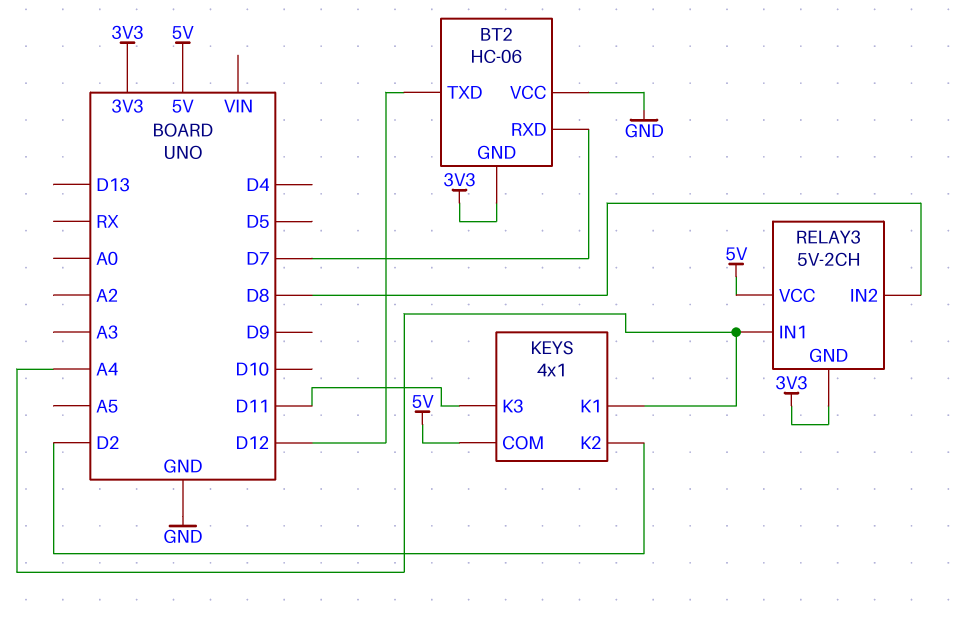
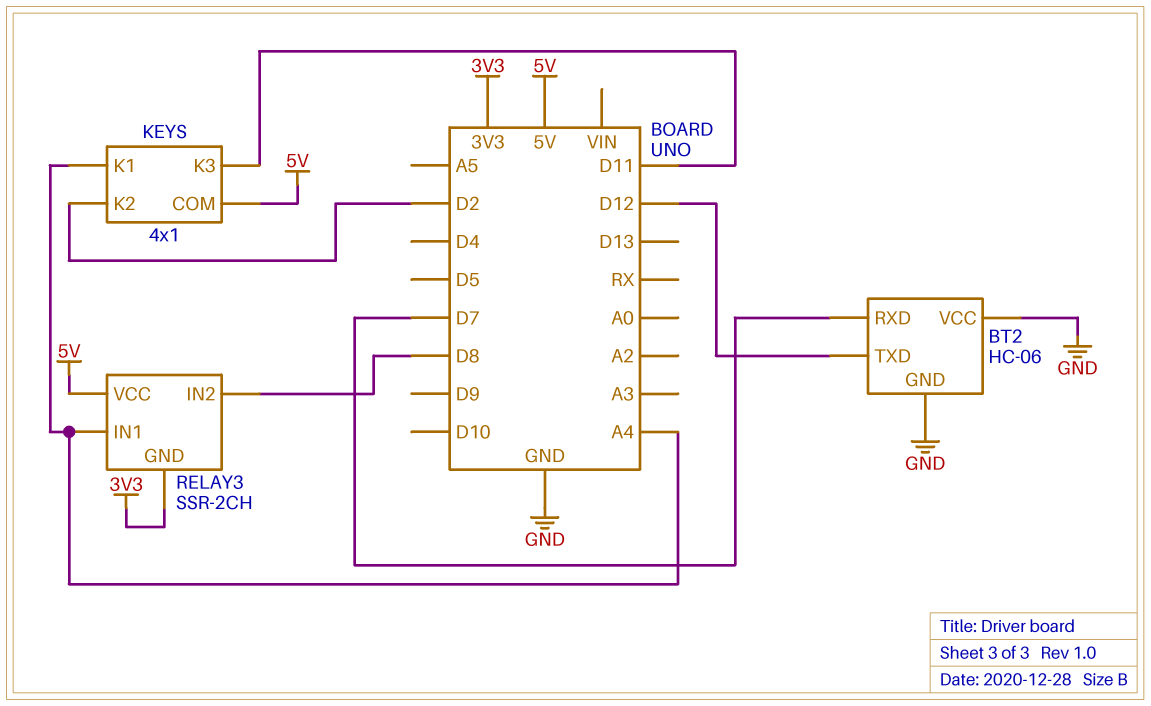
BT2 pin GND: 3V3 -> GND
RELAY3: 5V-2CH -> SSR-2CH

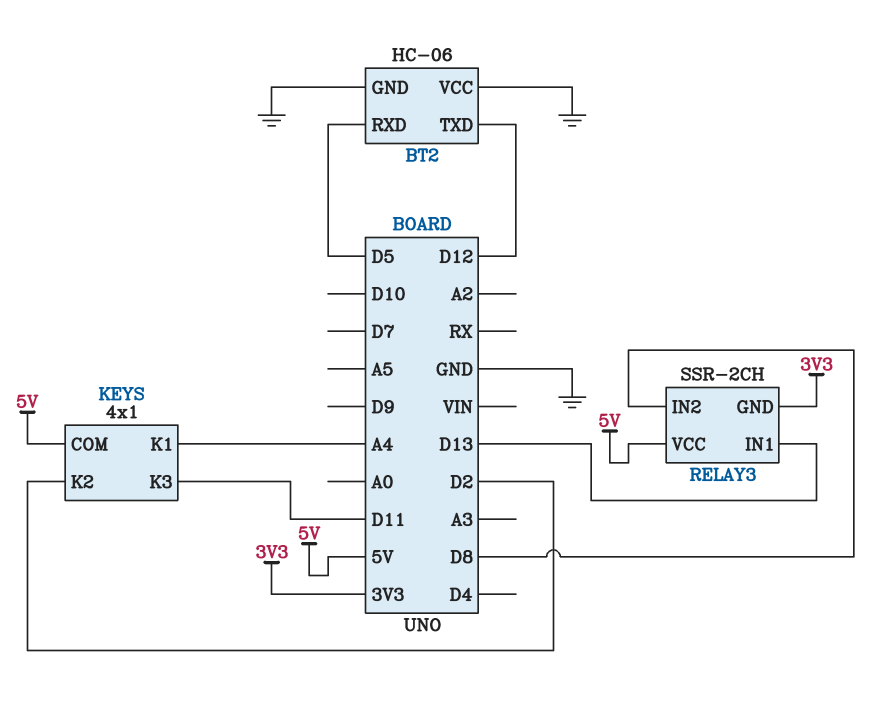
BT2 pin RXD: D7 -> D5
RELAY3 pin IN1: A4 -> D13

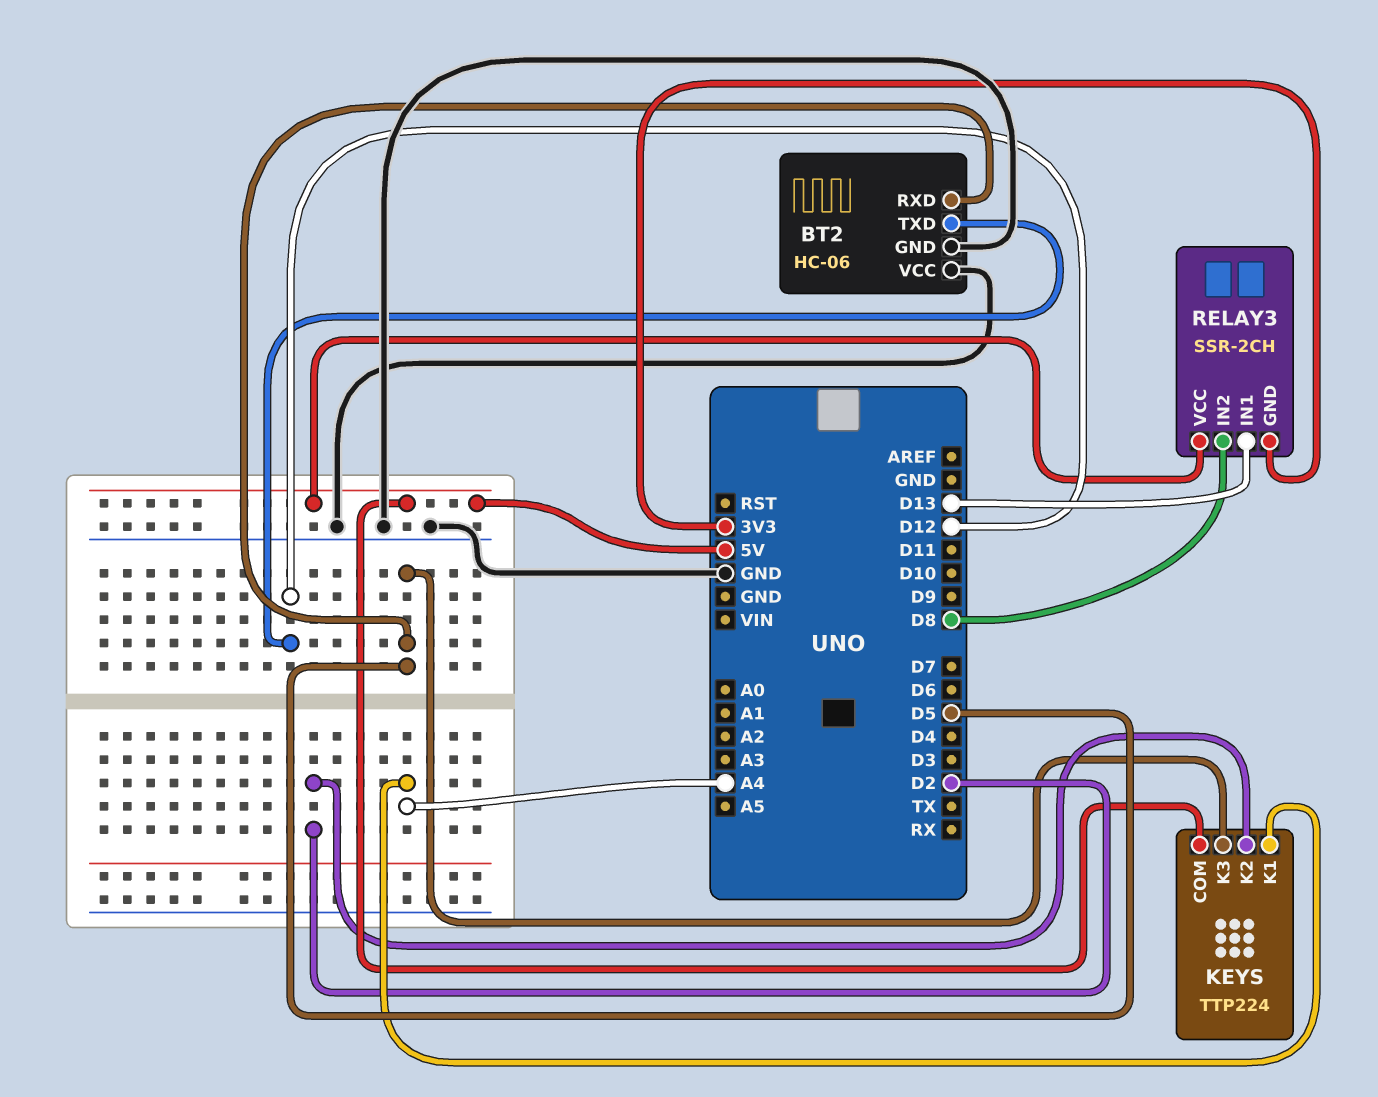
KEYS: 4x1 -> TTP224
KEYS pin K3: D11 -> D5

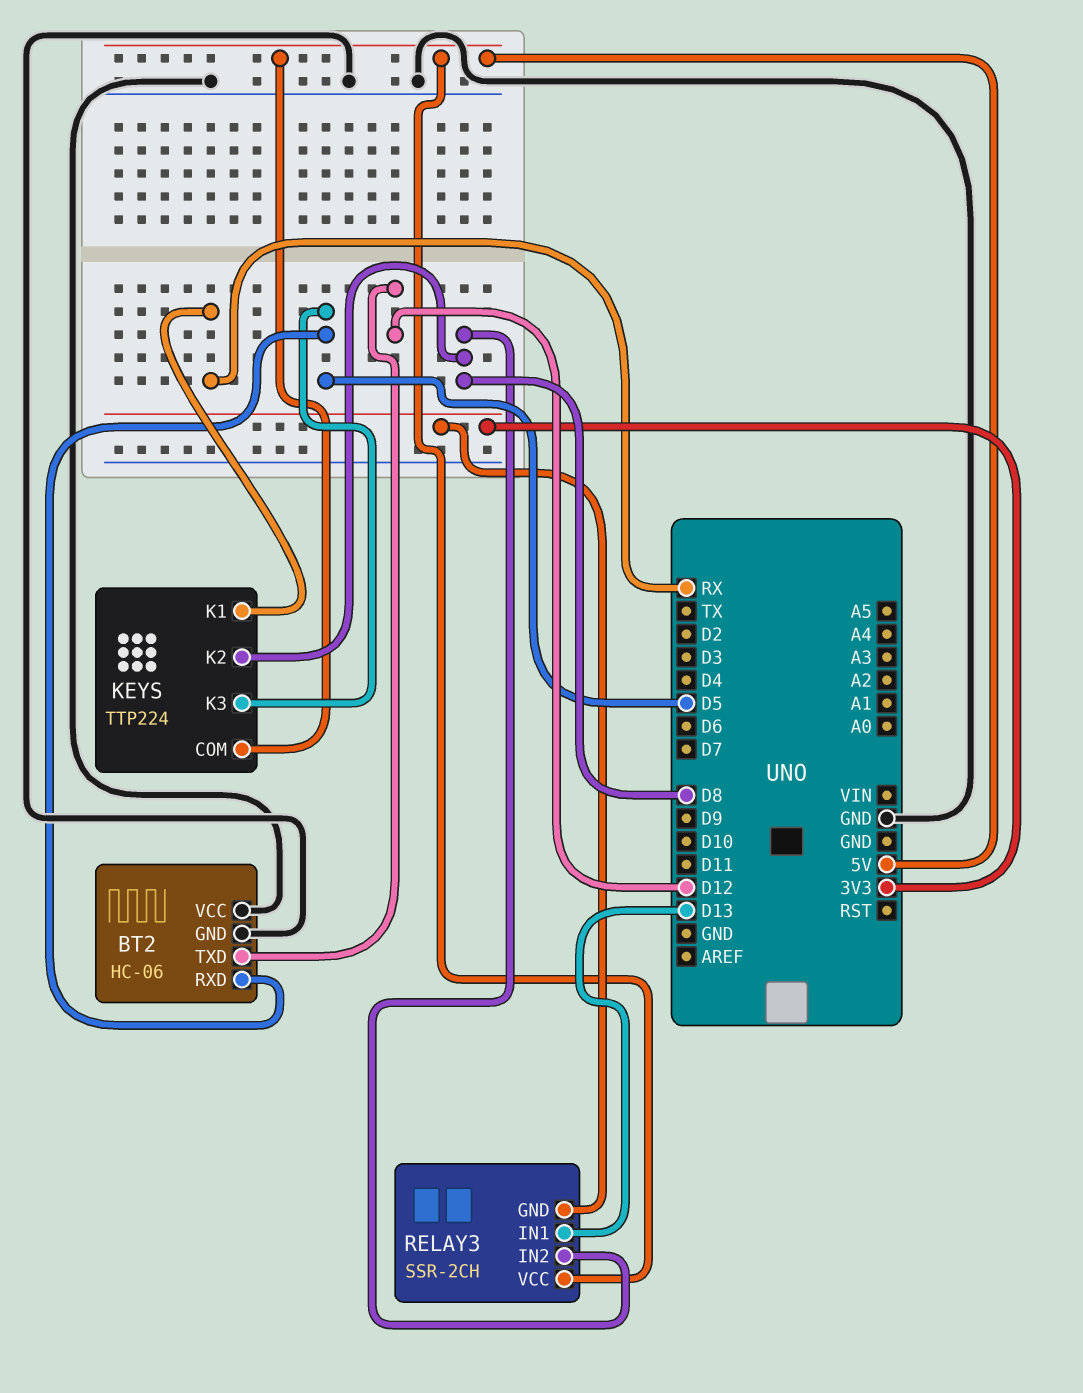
KEYS pin K1: A4 -> RX
KEYS pin K2: D2 -> D8

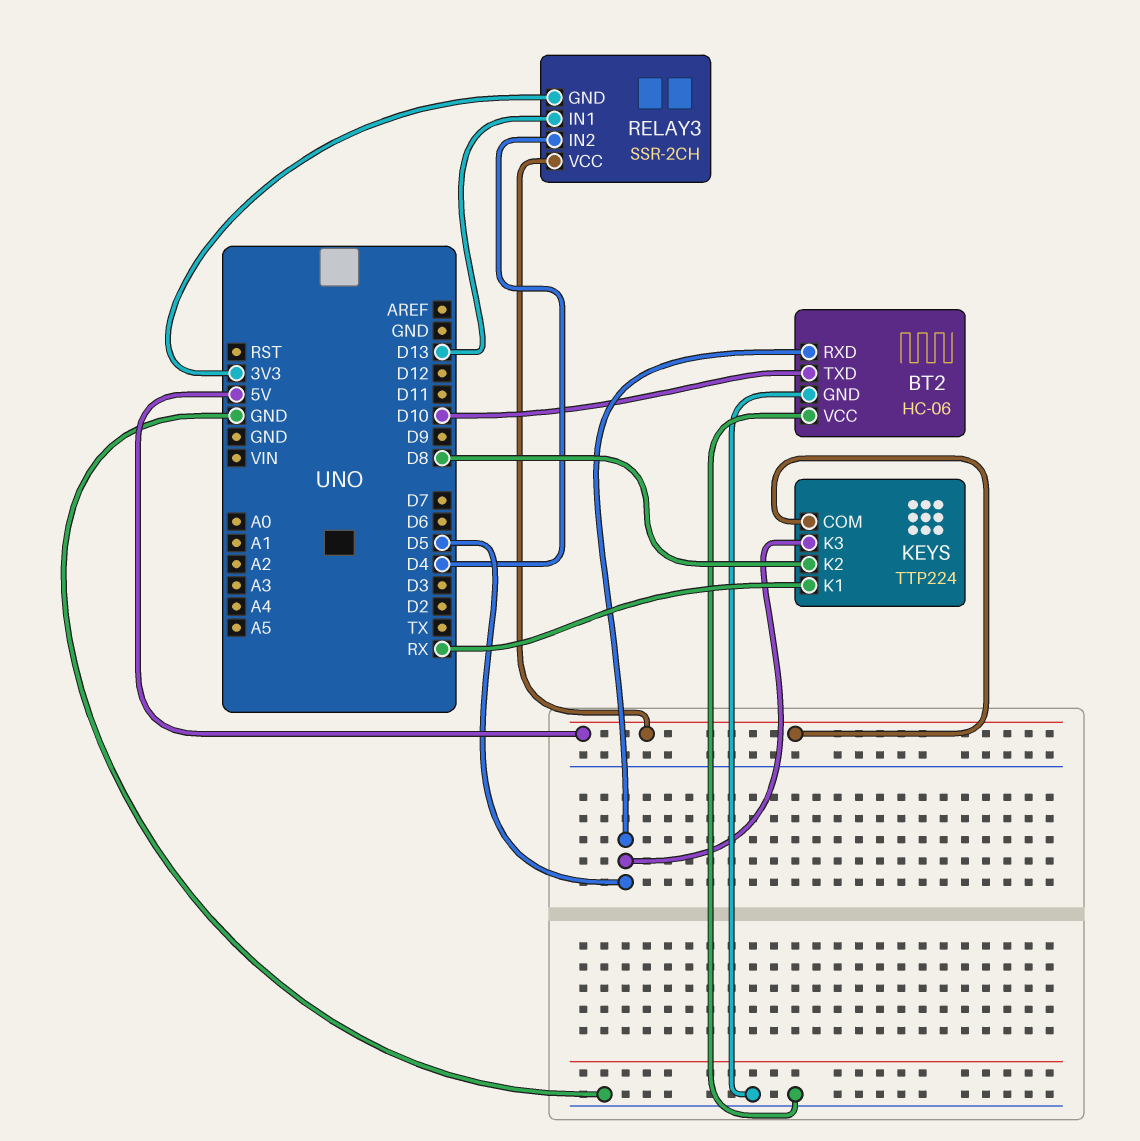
BT2 pin TXD: D12 -> D10
RELAY3 pin IN2: D8 -> D4

